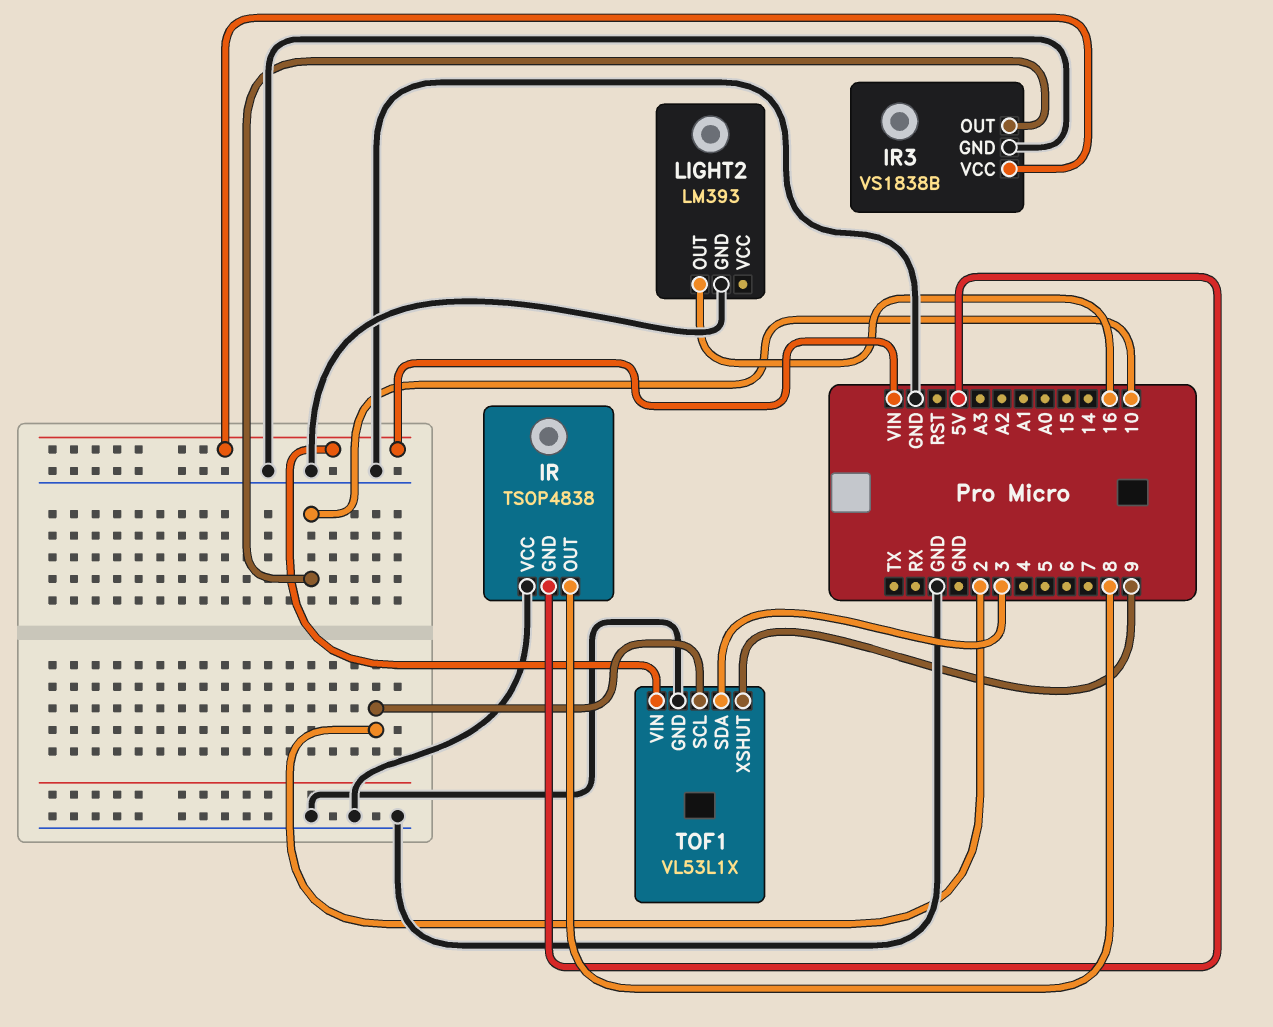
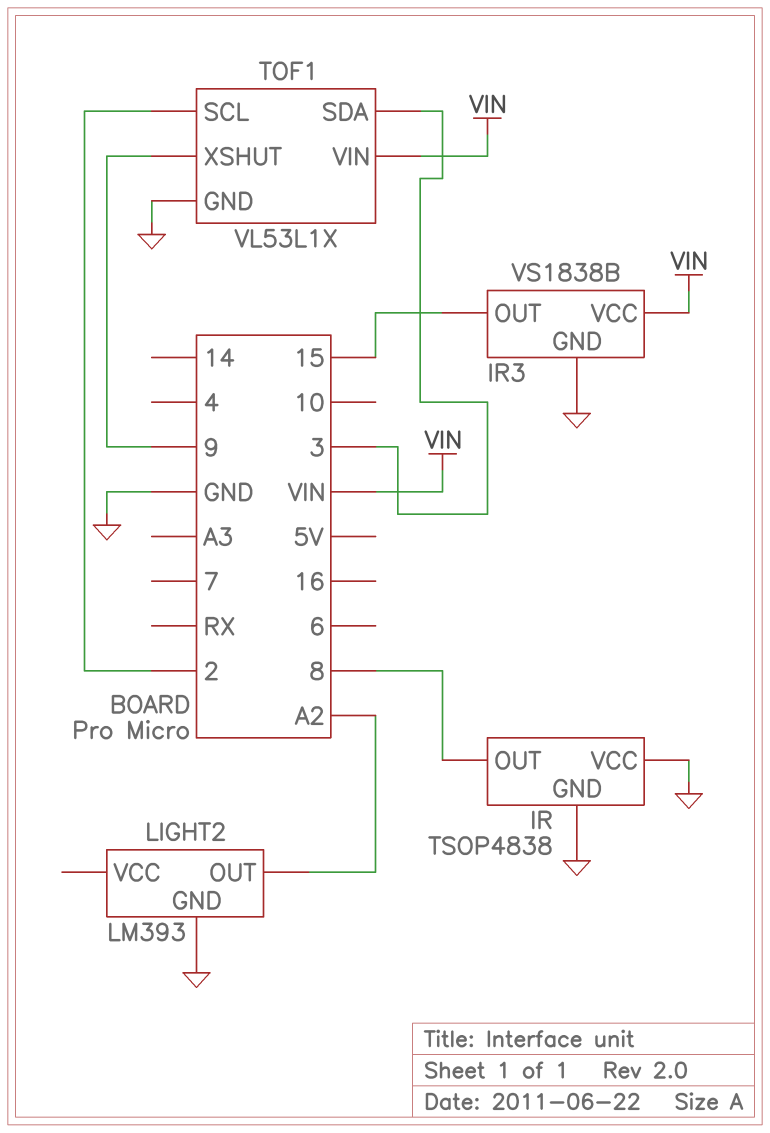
IR pin GND: 5V -> GND
IR3 pin OUT: 10 -> 15
LIGHT2 pin OUT: 16 -> A2

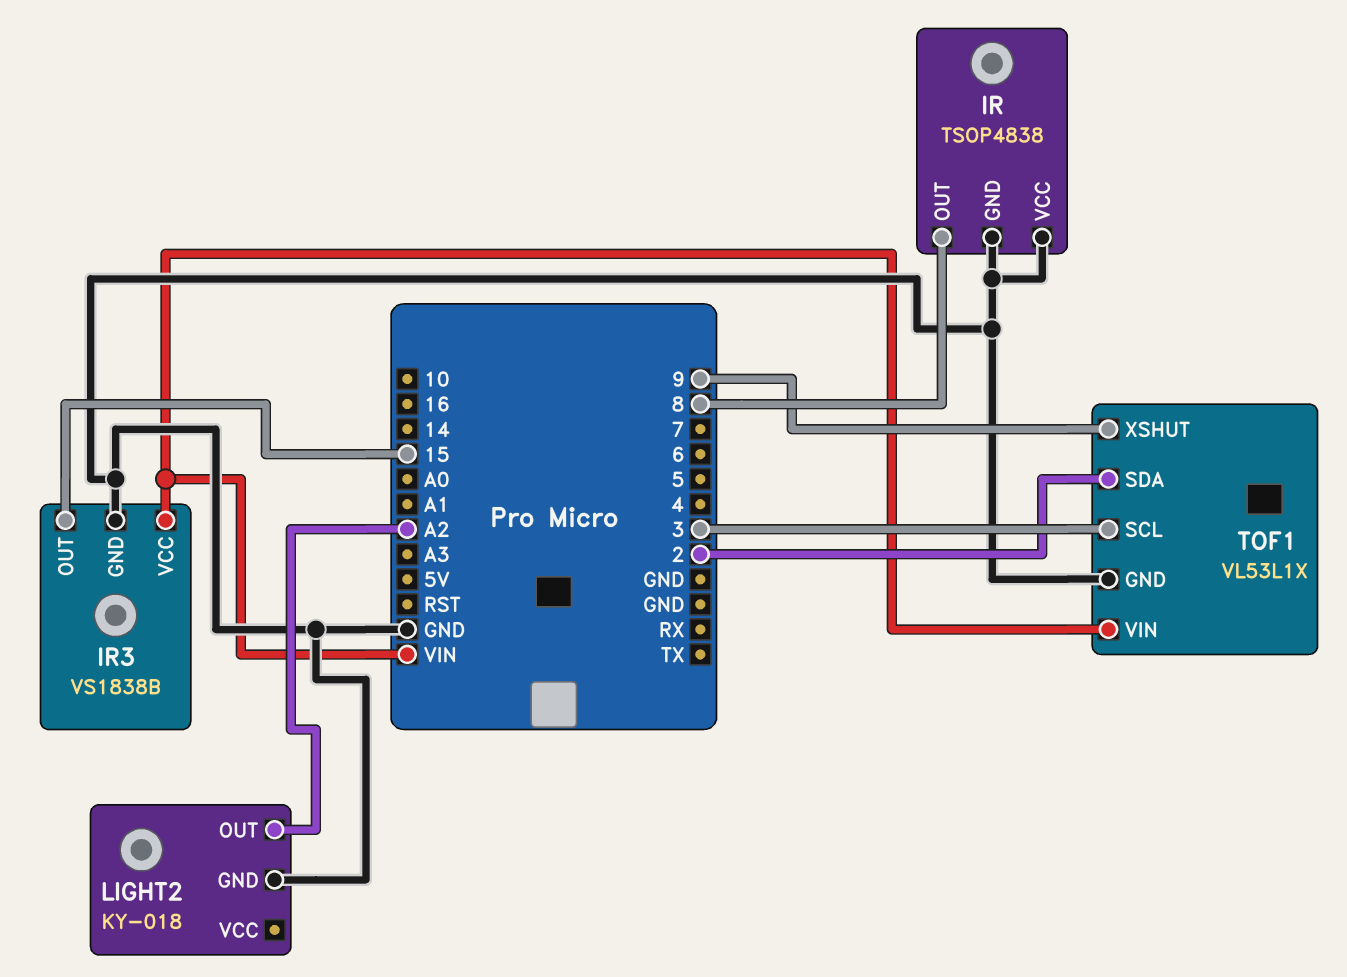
LIGHT2: LM393 -> KY-018
TOF1 pin SCL: 2 -> 3
TOF1 pin SDA: 3 -> 2

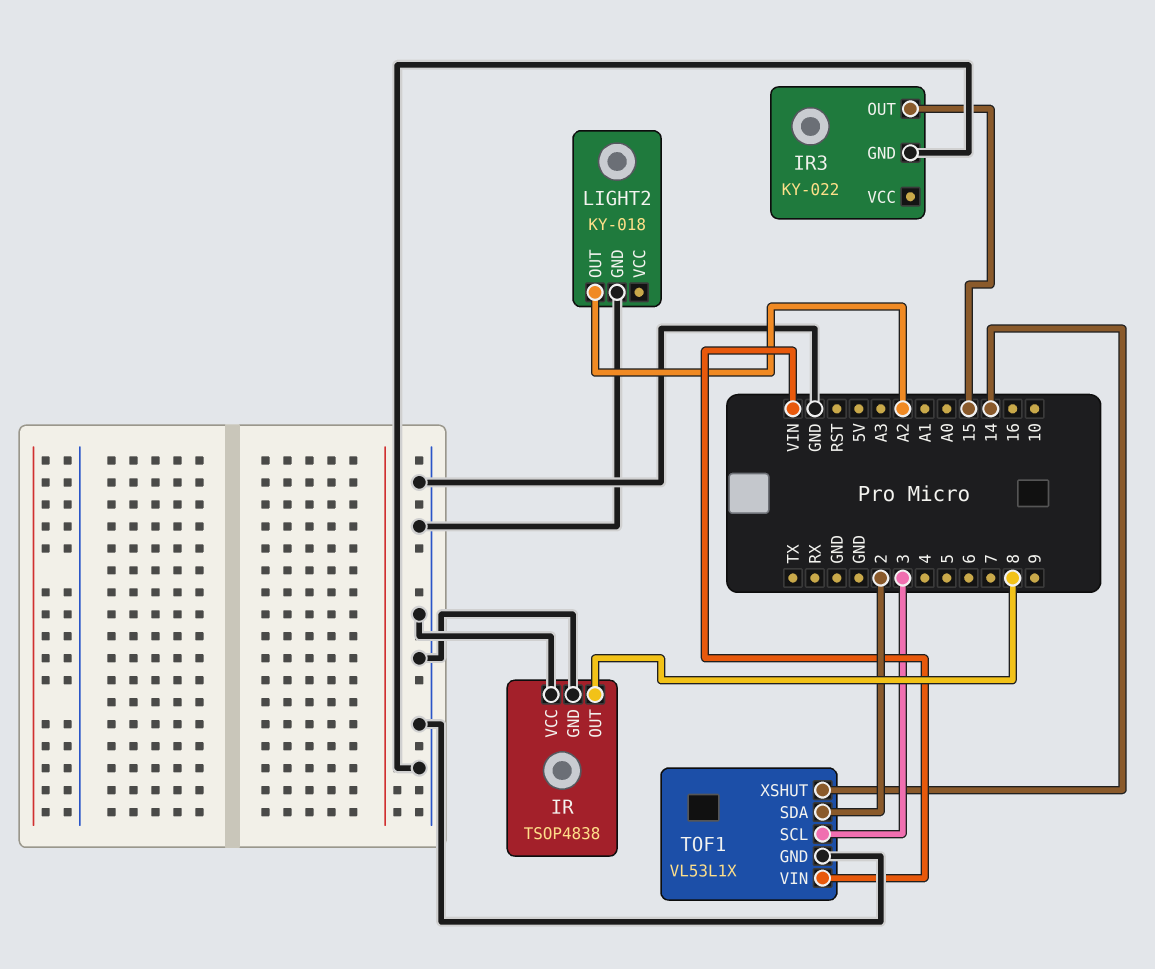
IR3: VS1838B -> KY-022
IR3 pin VCC: VIN -> none
TOF1 pin XSHUT: 9 -> 14

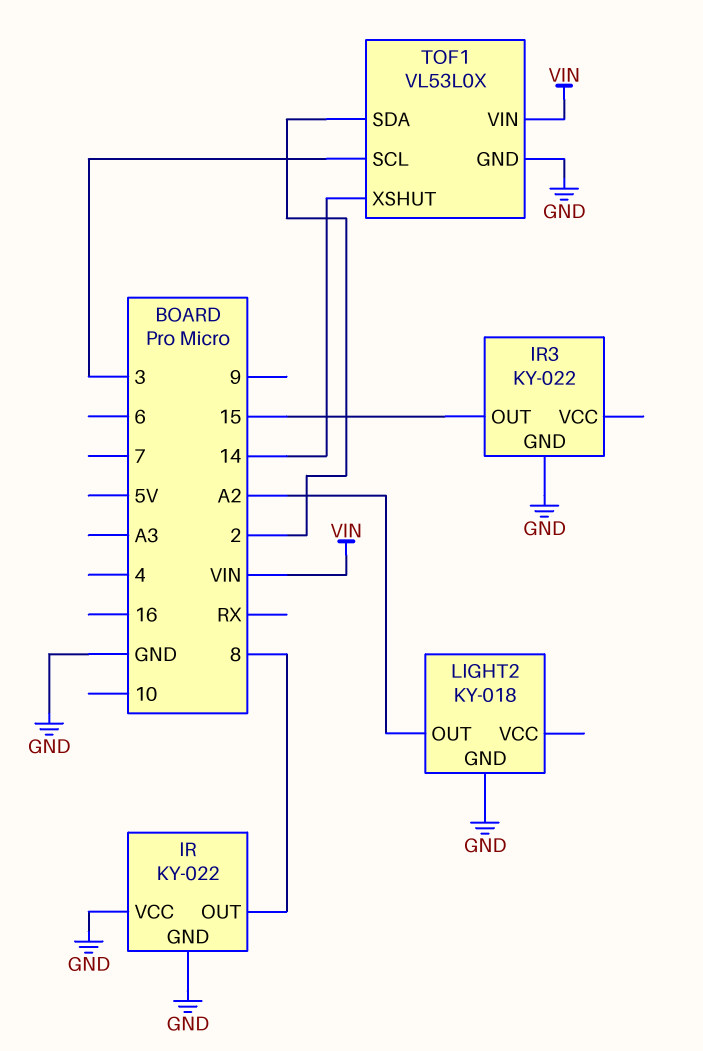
IR: TSOP4838 -> KY-022
TOF1: VL53L1X -> VL53L0X

